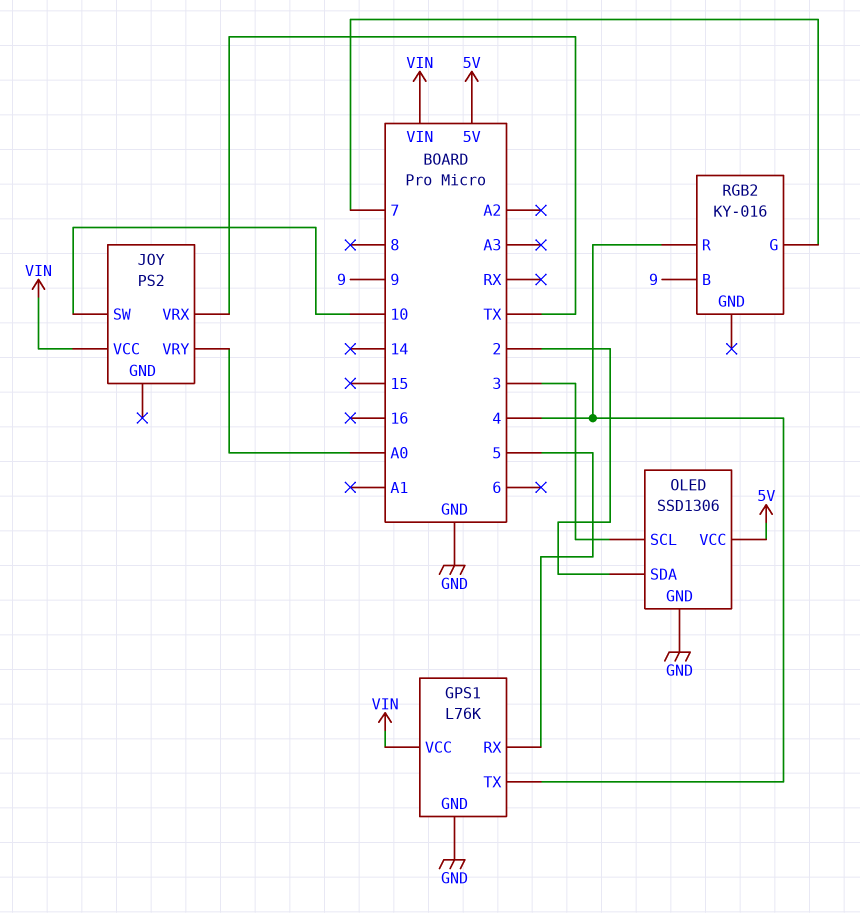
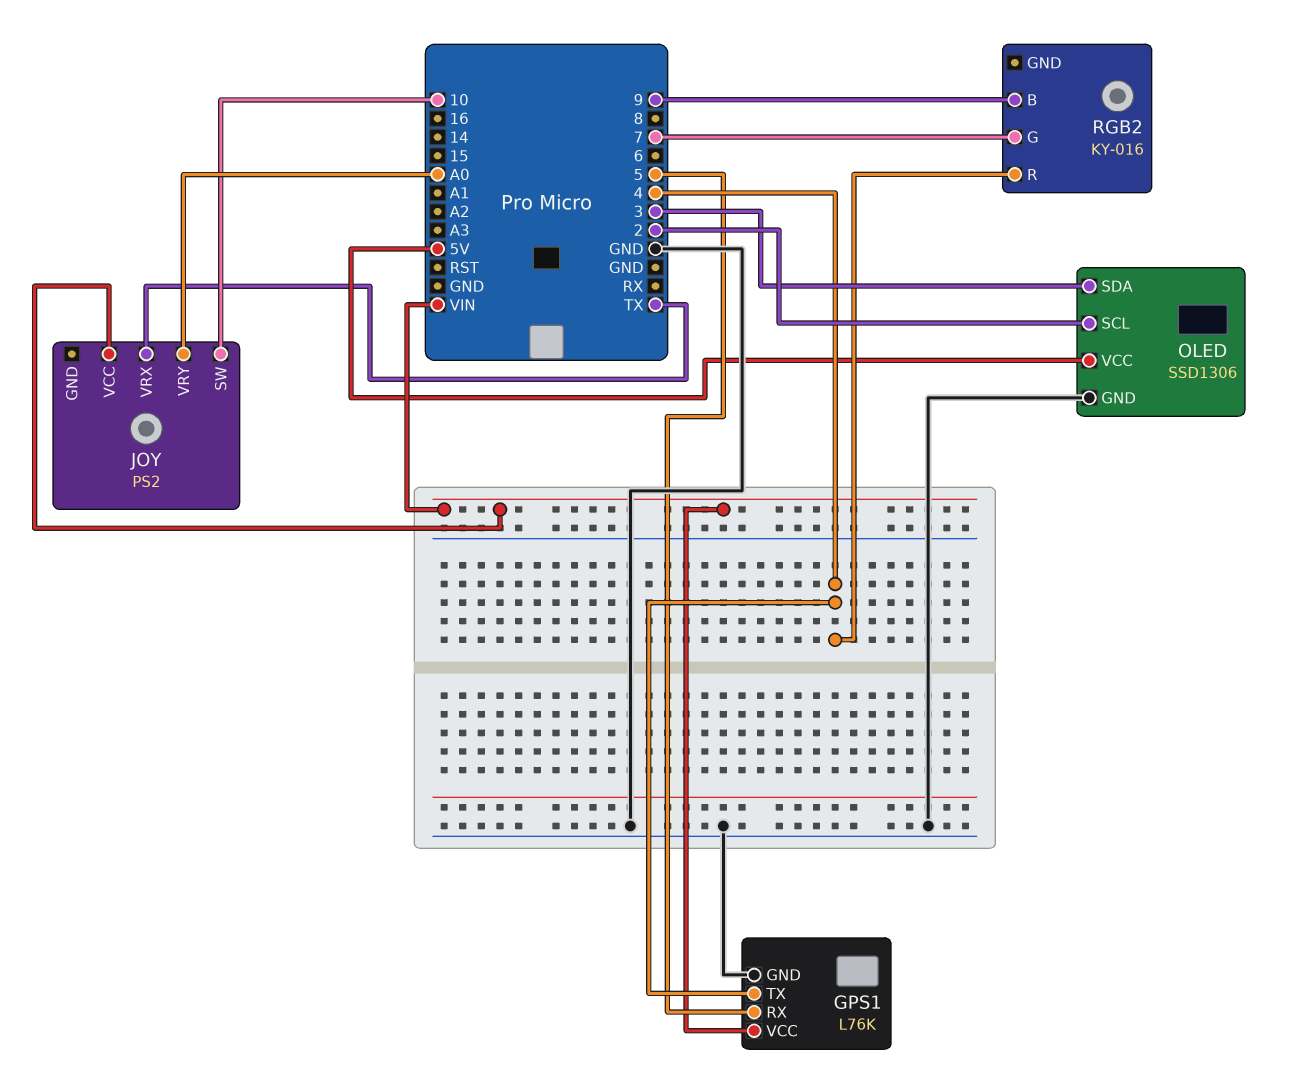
OLED pin SCL: 3 -> 2
OLED pin SDA: 2 -> 3

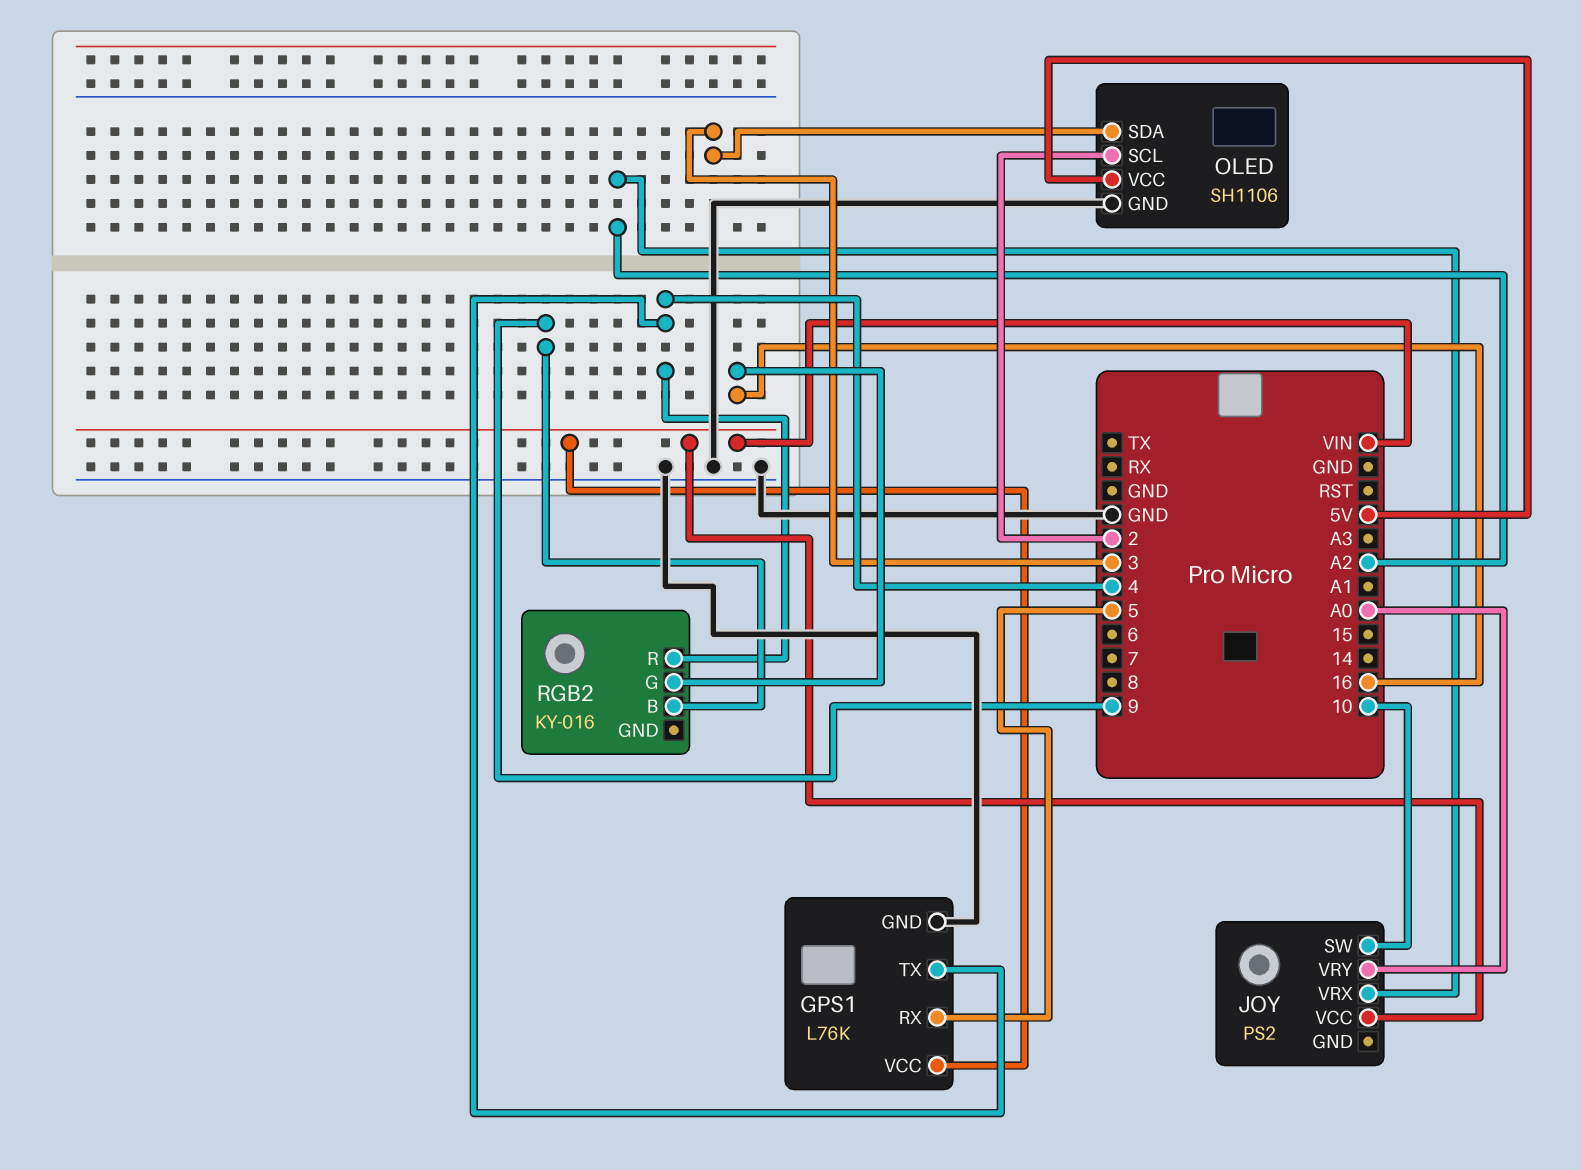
JOY pin VRX: TX -> A2
OLED: SSD1306 -> SH1106
RGB2 pin G: 7 -> 16

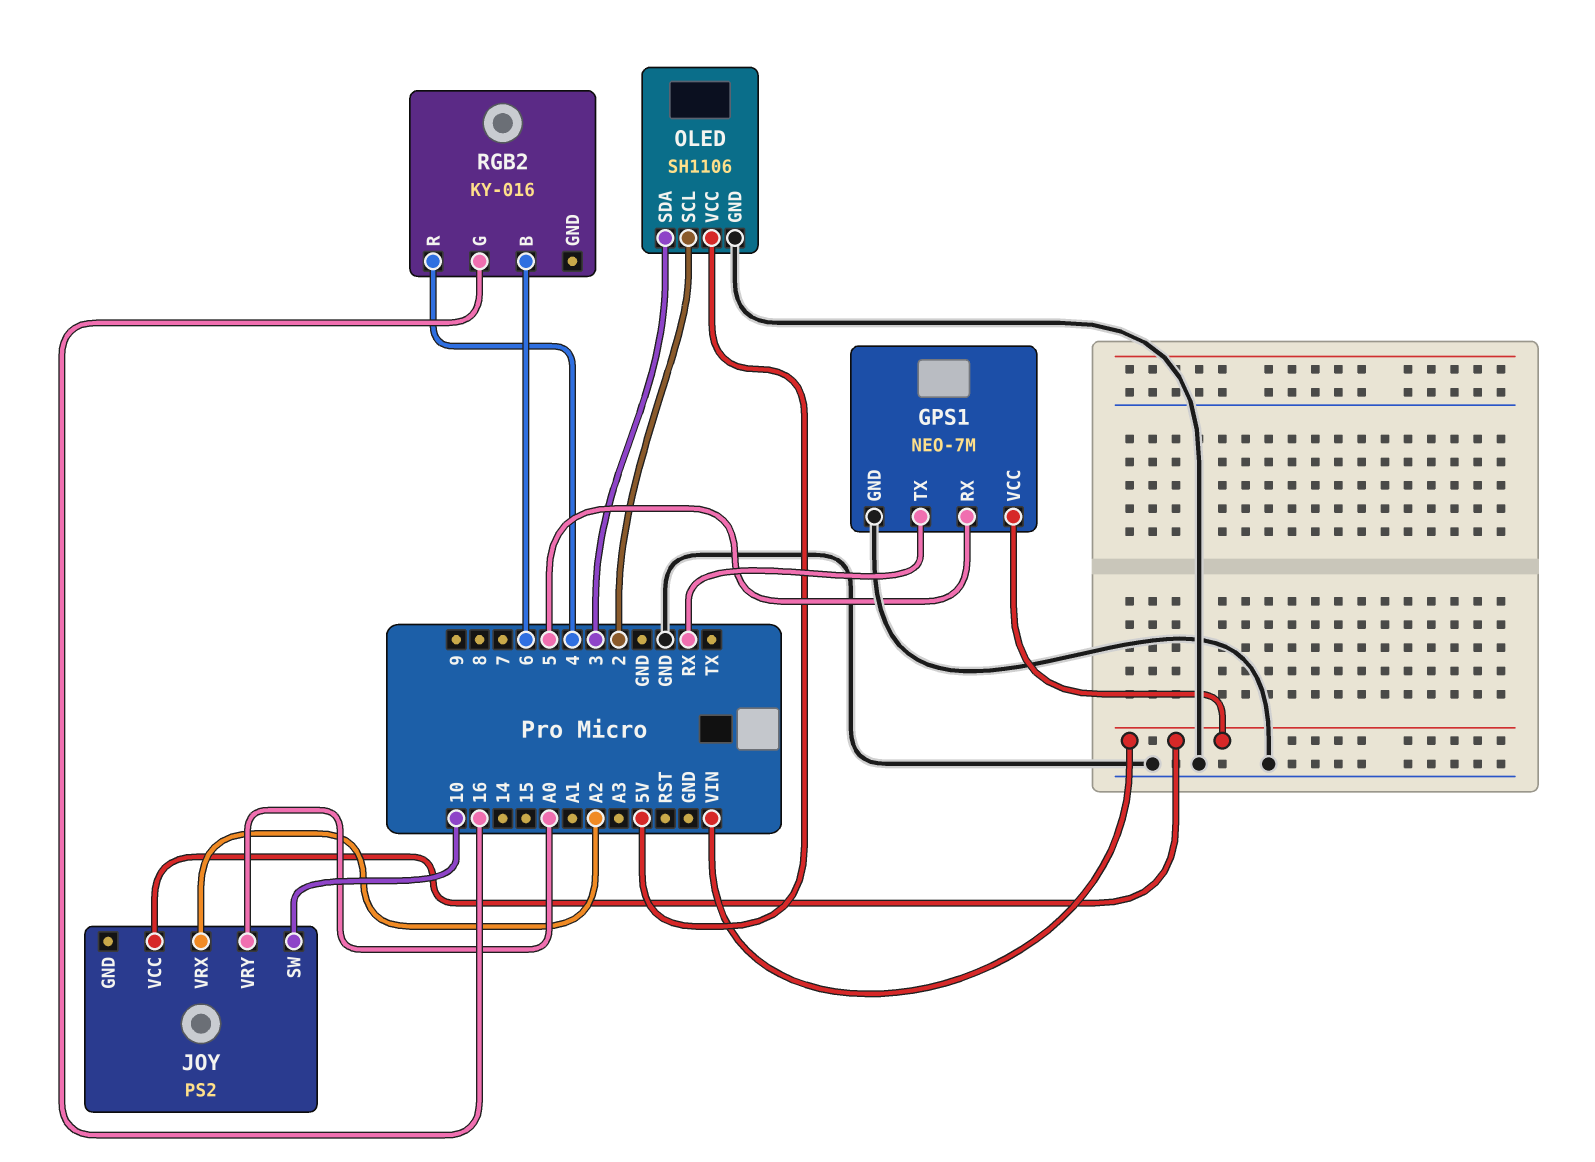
GPS1: L76K -> NEO-7M
GPS1 pin TX: 4 -> RX
RGB2 pin B: 9 -> 6

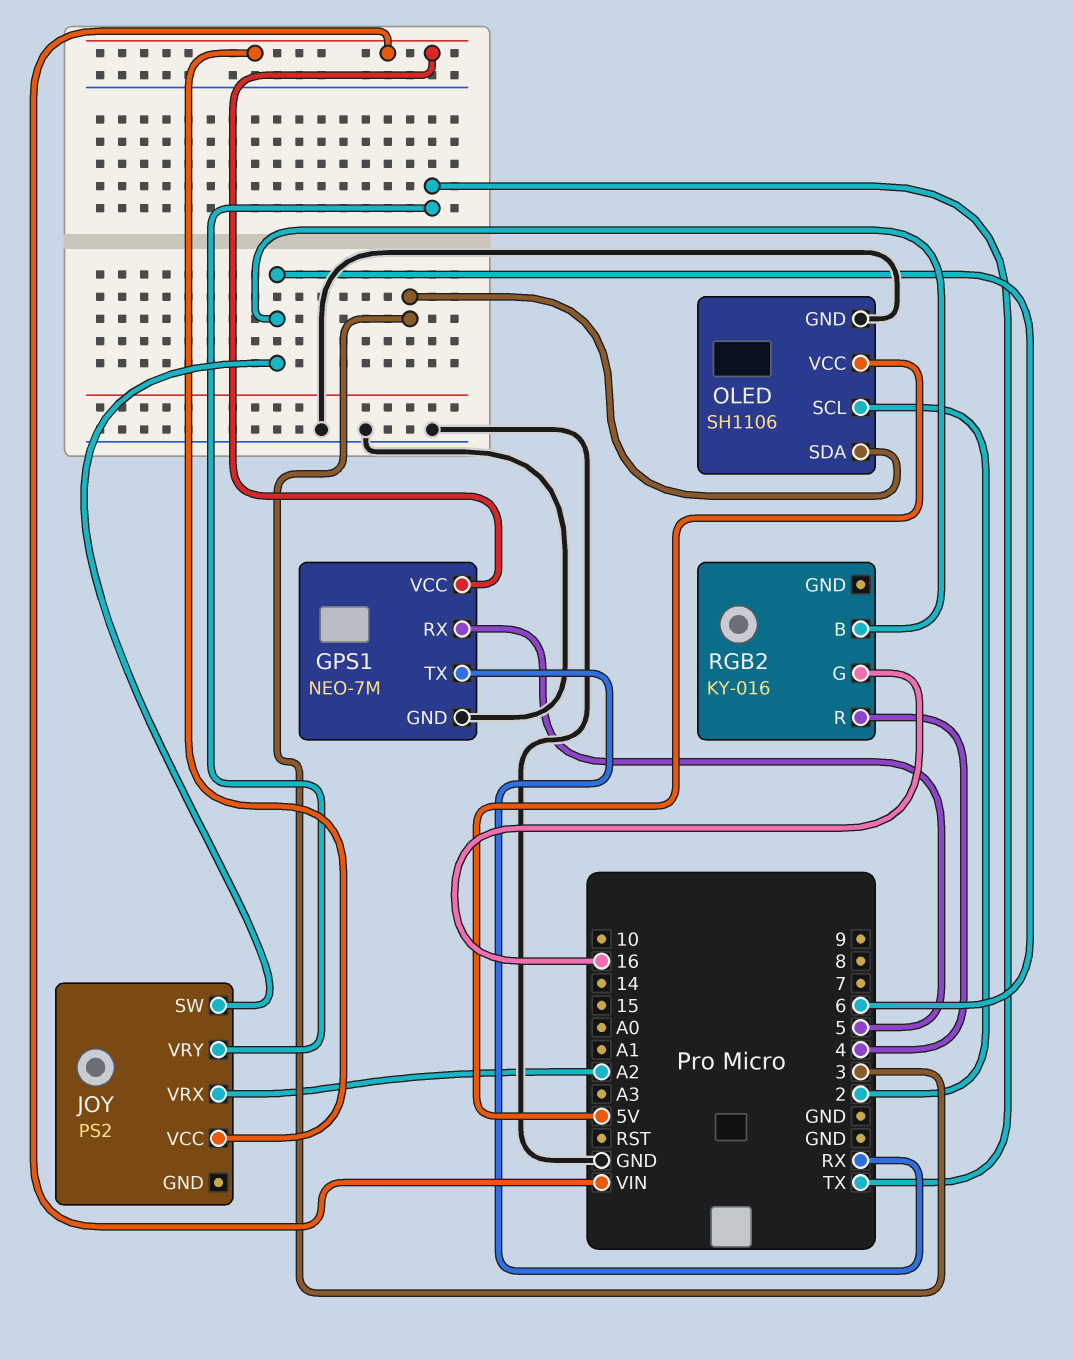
JOY pin SW: 10 -> 6
JOY pin VRY: A0 -> TX

